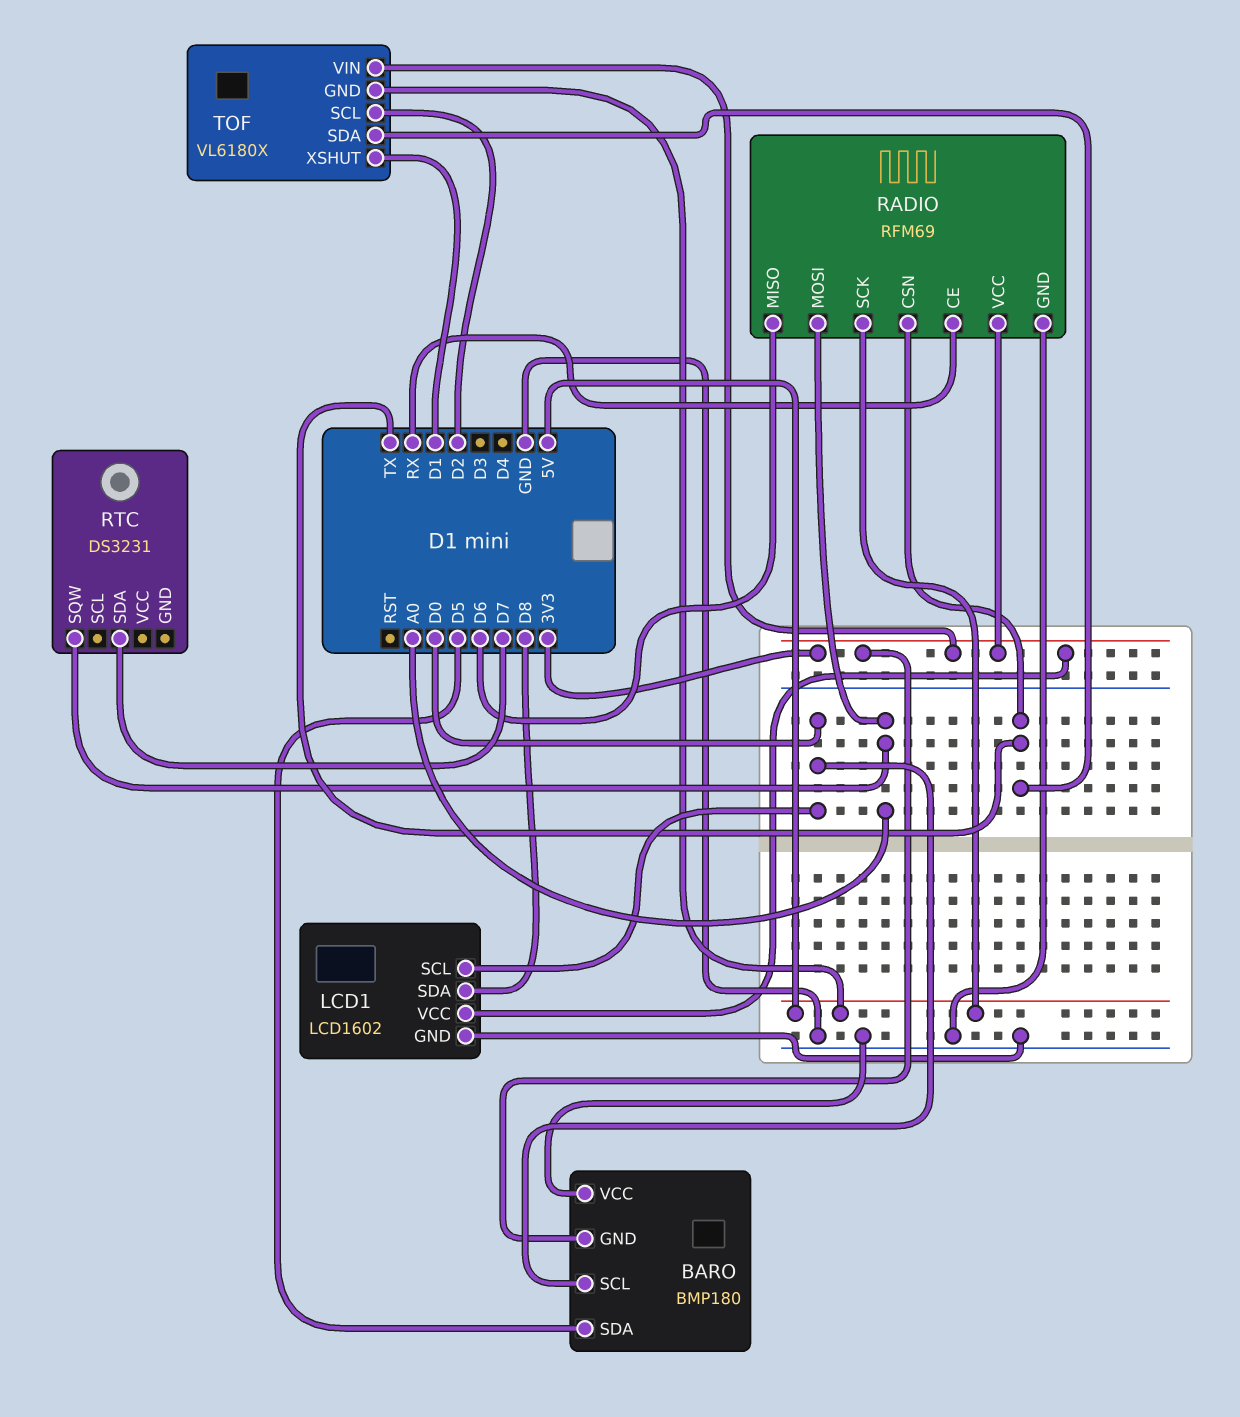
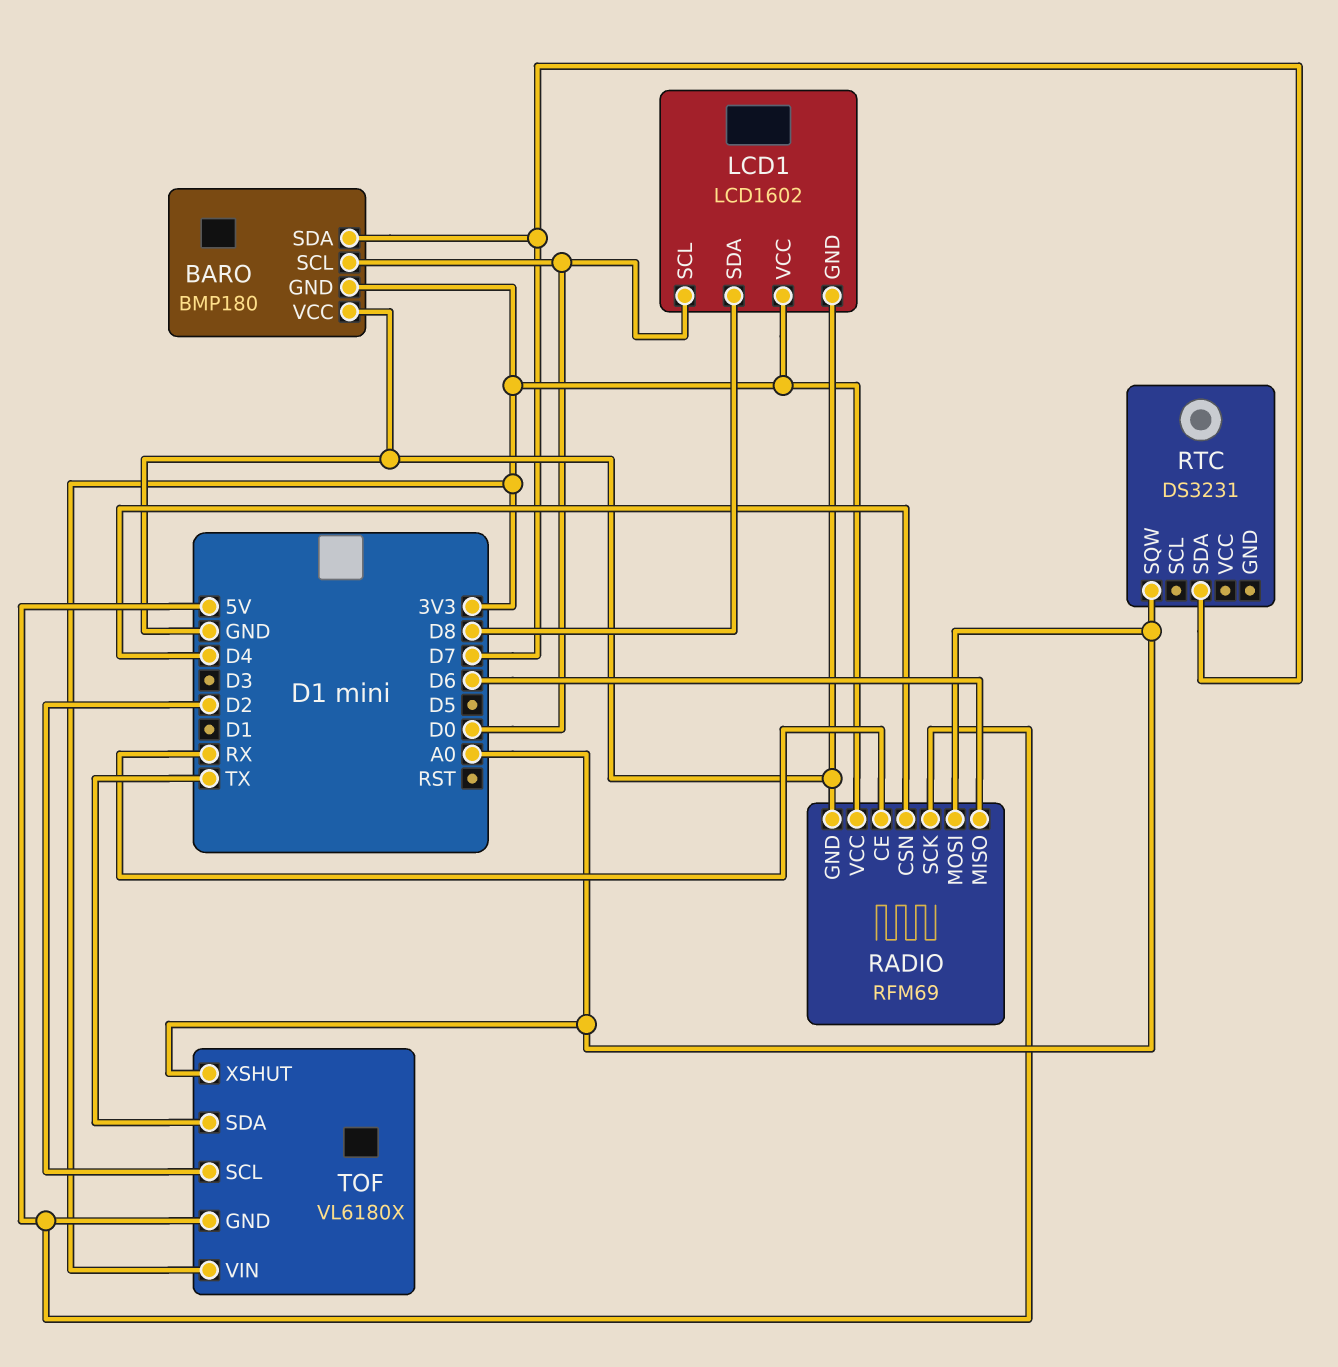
BARO pin SDA: D5 -> D7
RADIO pin CSN: TX -> D4
TOF pin XSHUT: D1 -> A0

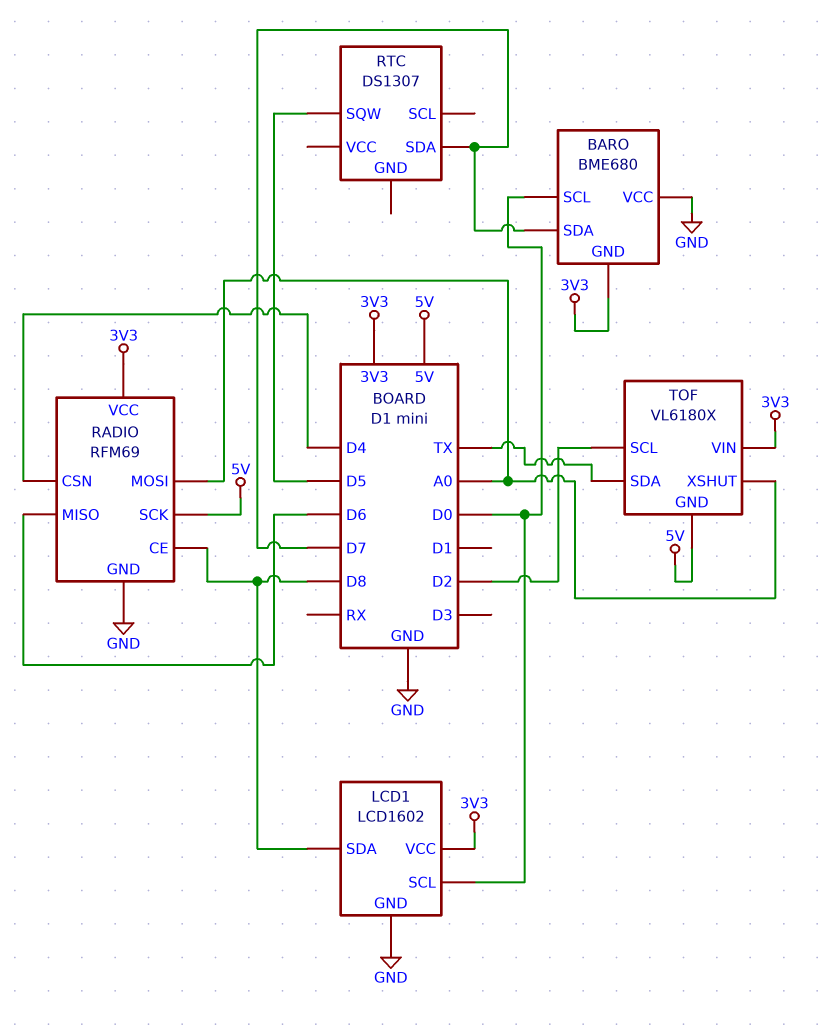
BARO: BMP180 -> BME680
RADIO pin CE: RX -> D8
RTC: DS3231 -> DS1307
RTC pin SQW: A0 -> D5

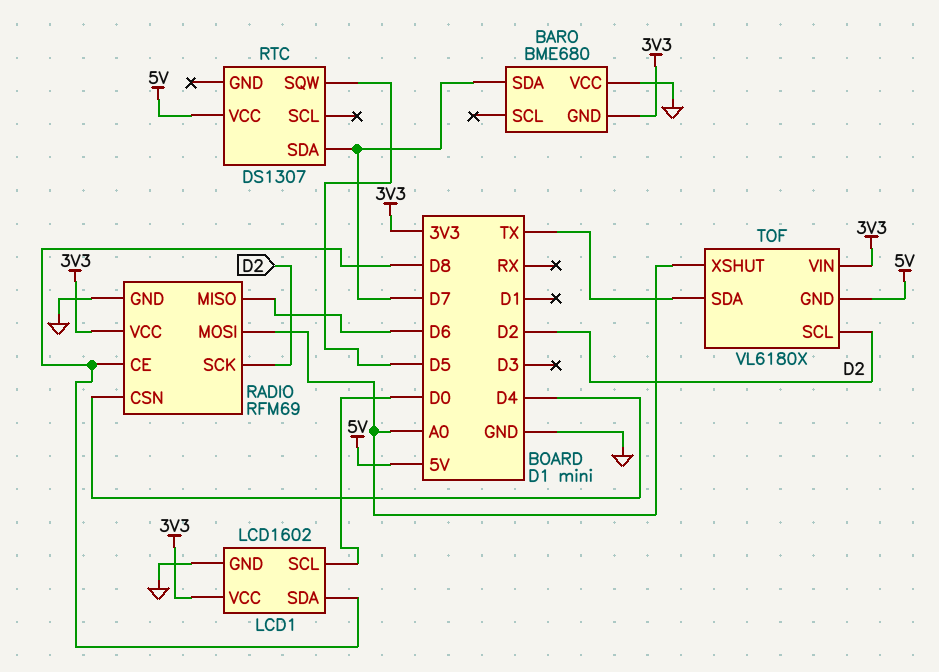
BARO pin SCL: D0 -> none
RADIO pin SCK: 5V -> D2
RTC pin VCC: none -> 5V

